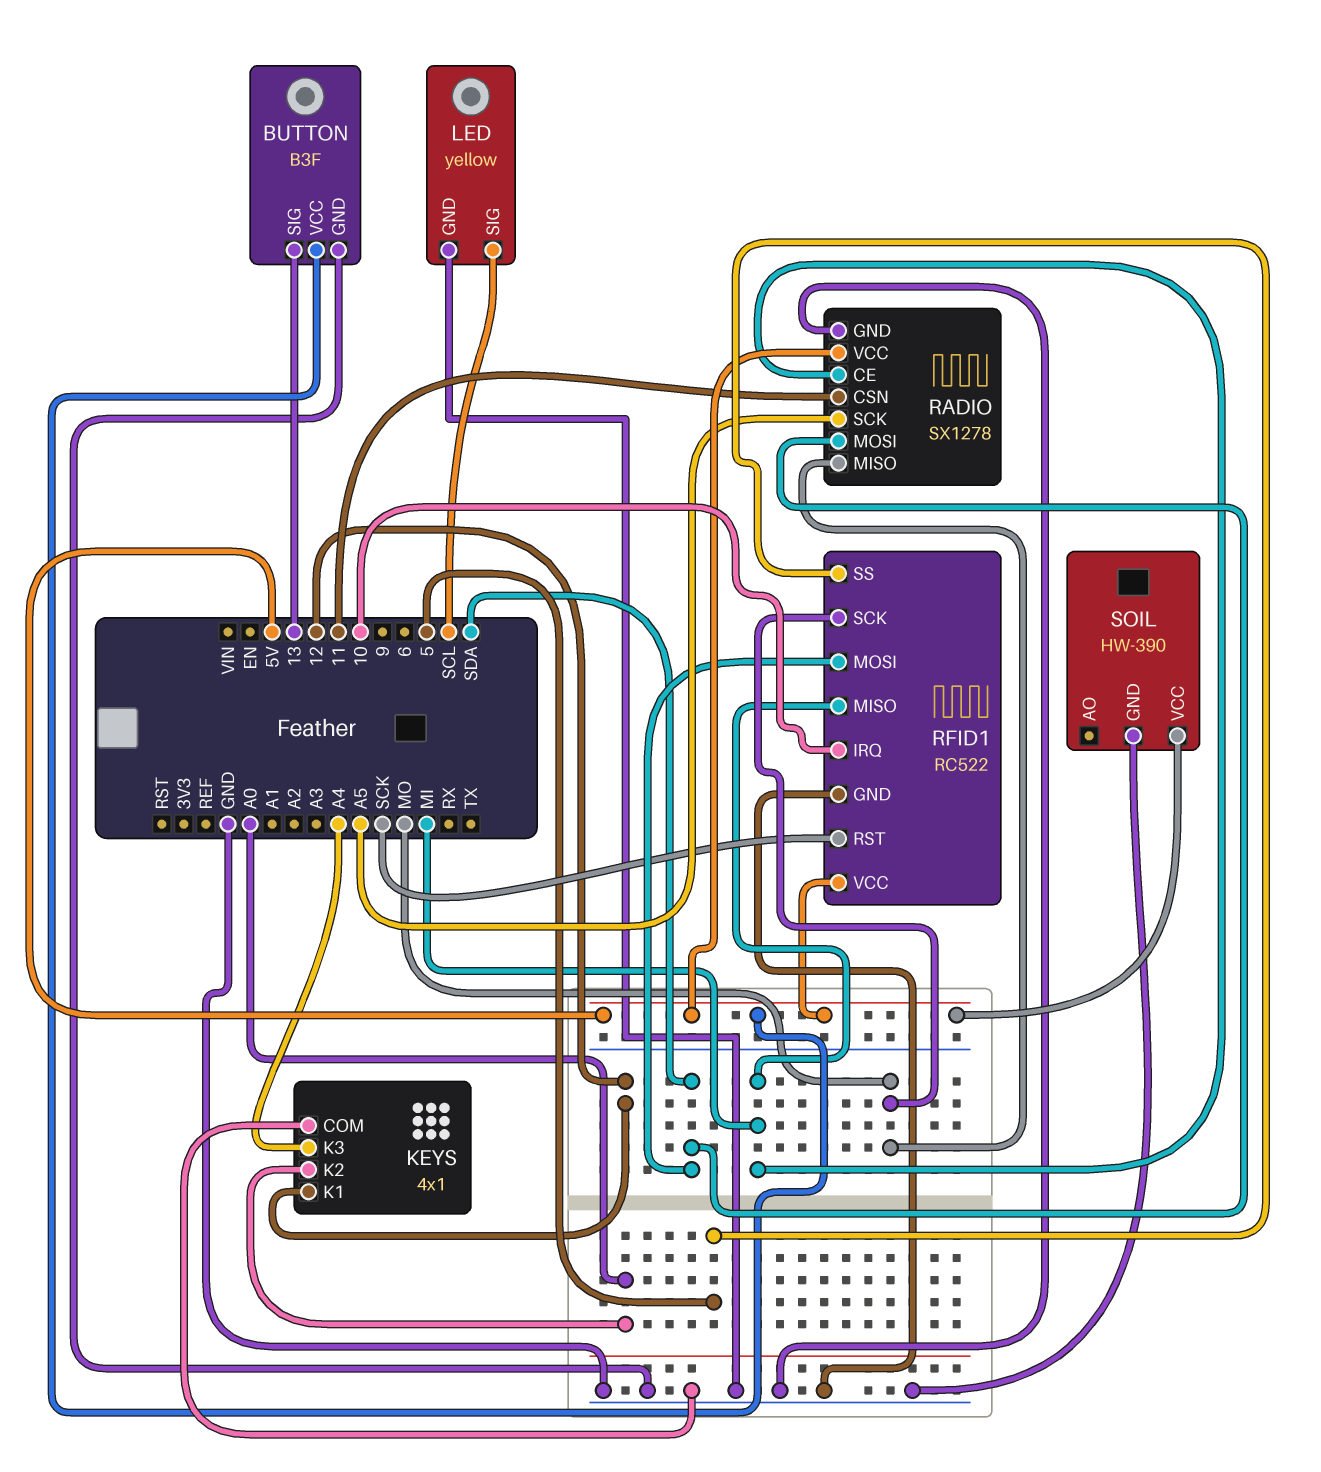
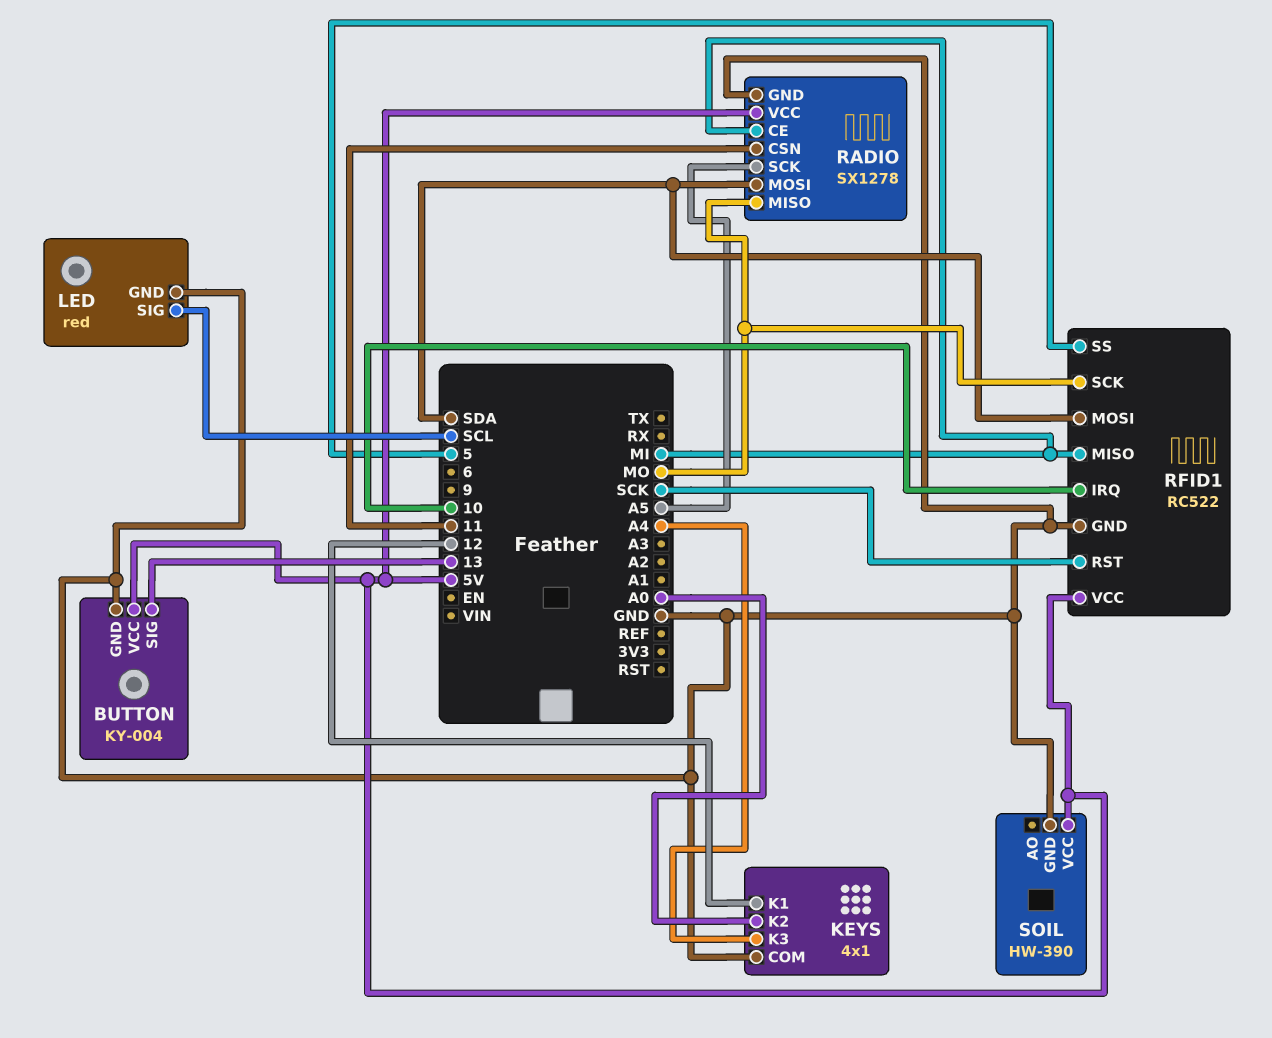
BUTTON: B3F -> KY-004
LED: yellow -> red

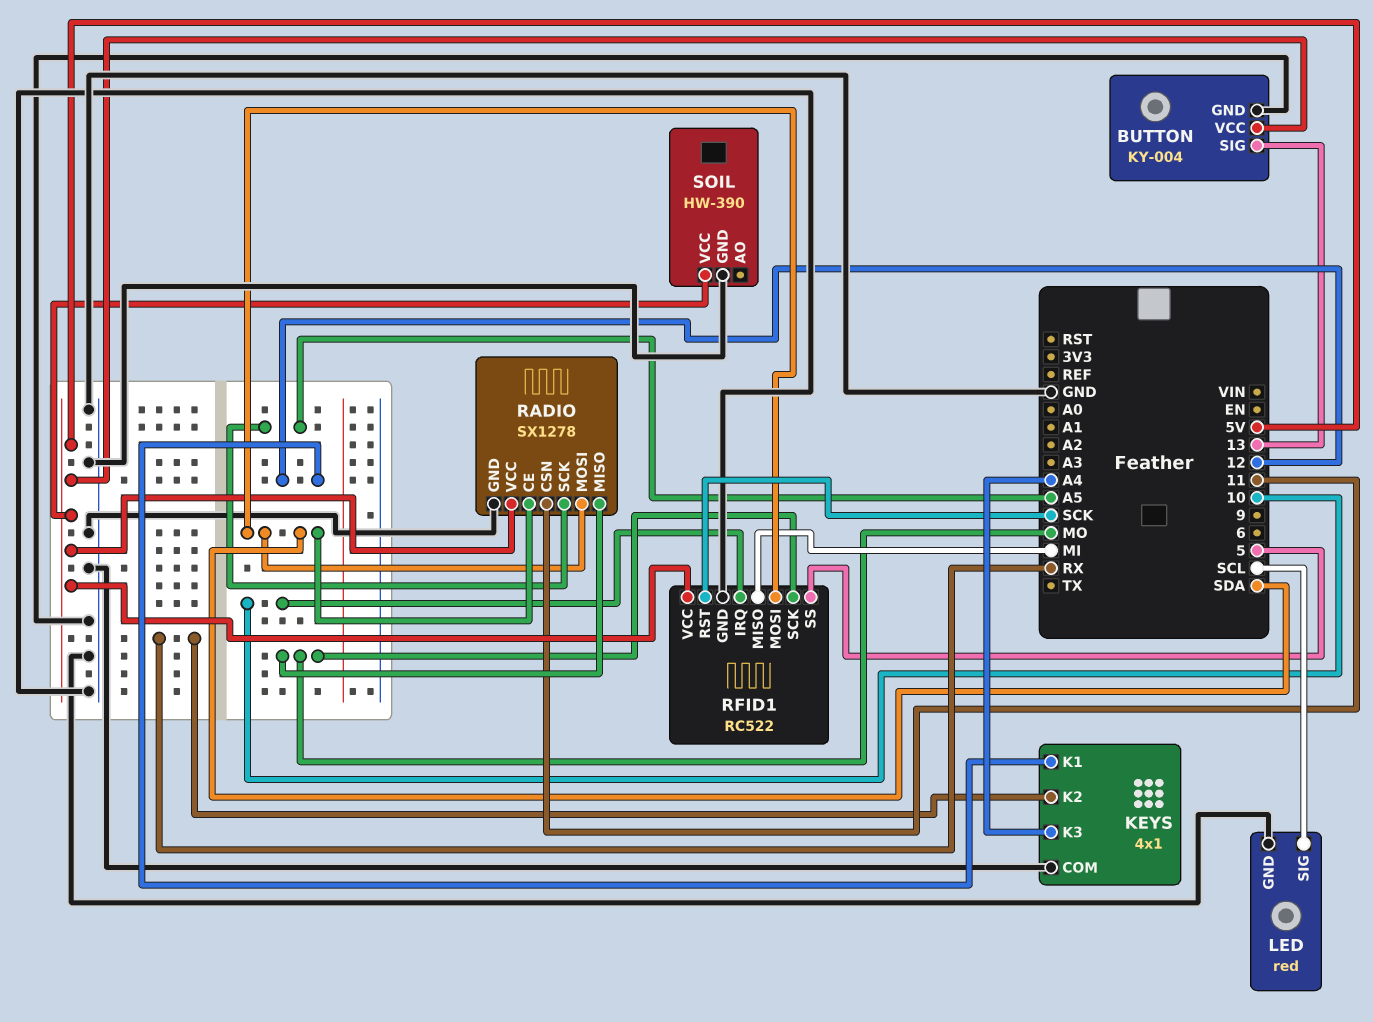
KEYS pin K2: A0 -> RX
RADIO pin CE: MI -> SDA

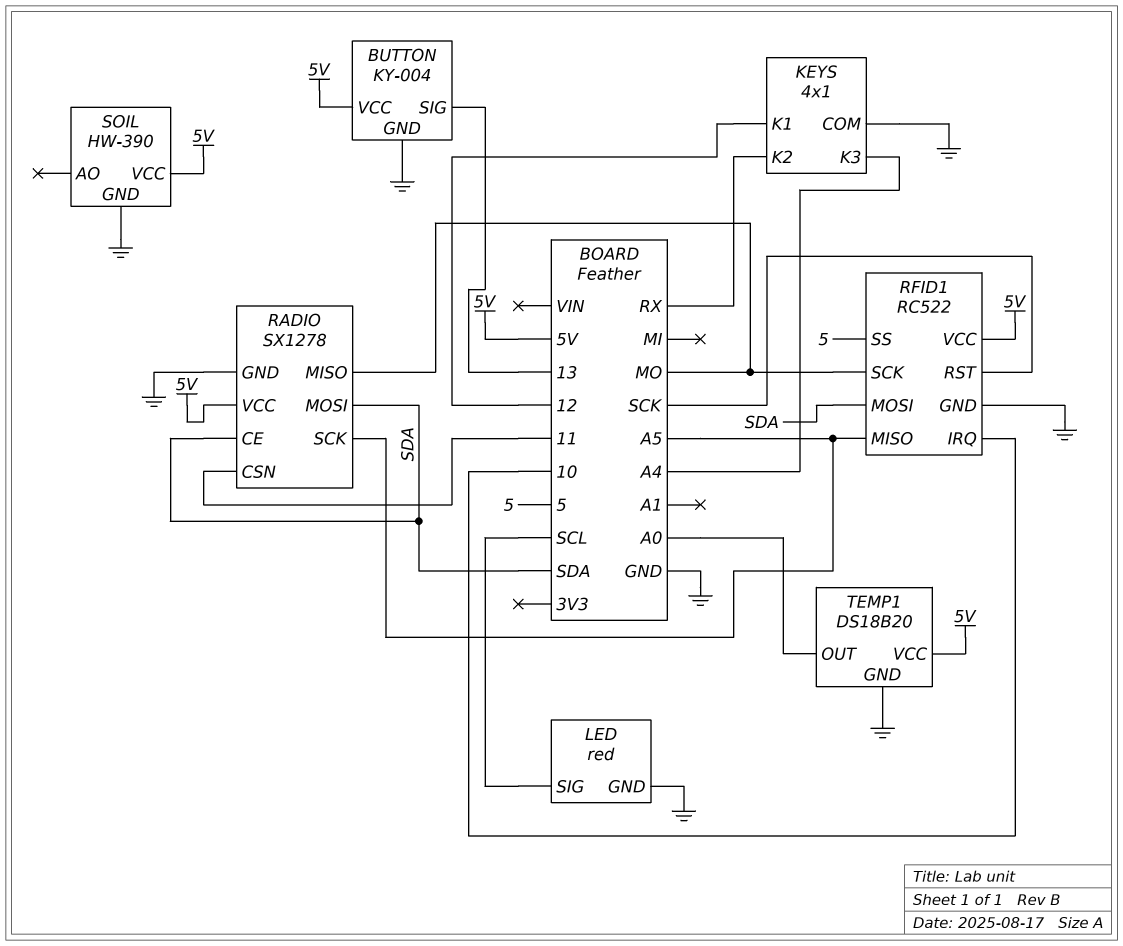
RFID1 pin MISO: MI -> A5
TEMP1: none -> DS18B20
TEMP1 pin GND: none -> GND
TEMP1 pin OUT: none -> A0
TEMP1 pin VCC: none -> 5V

